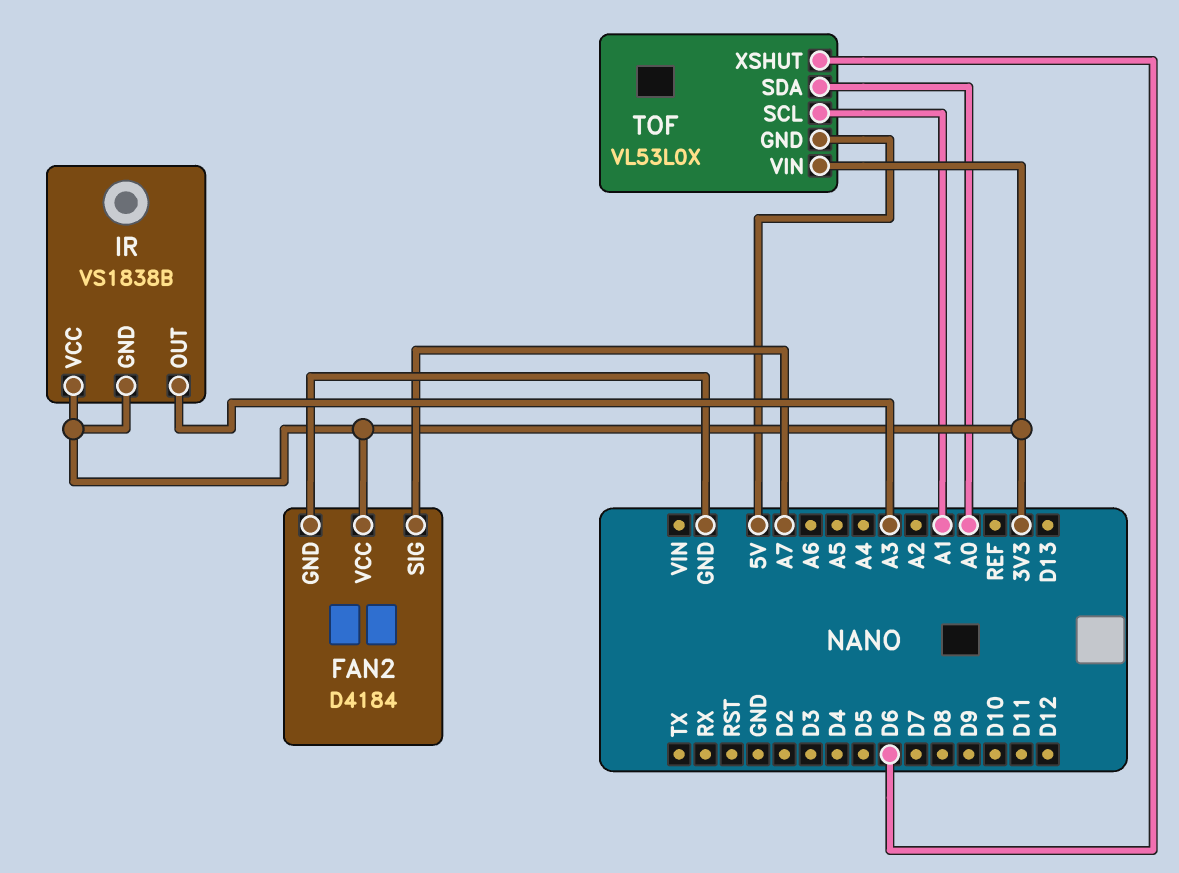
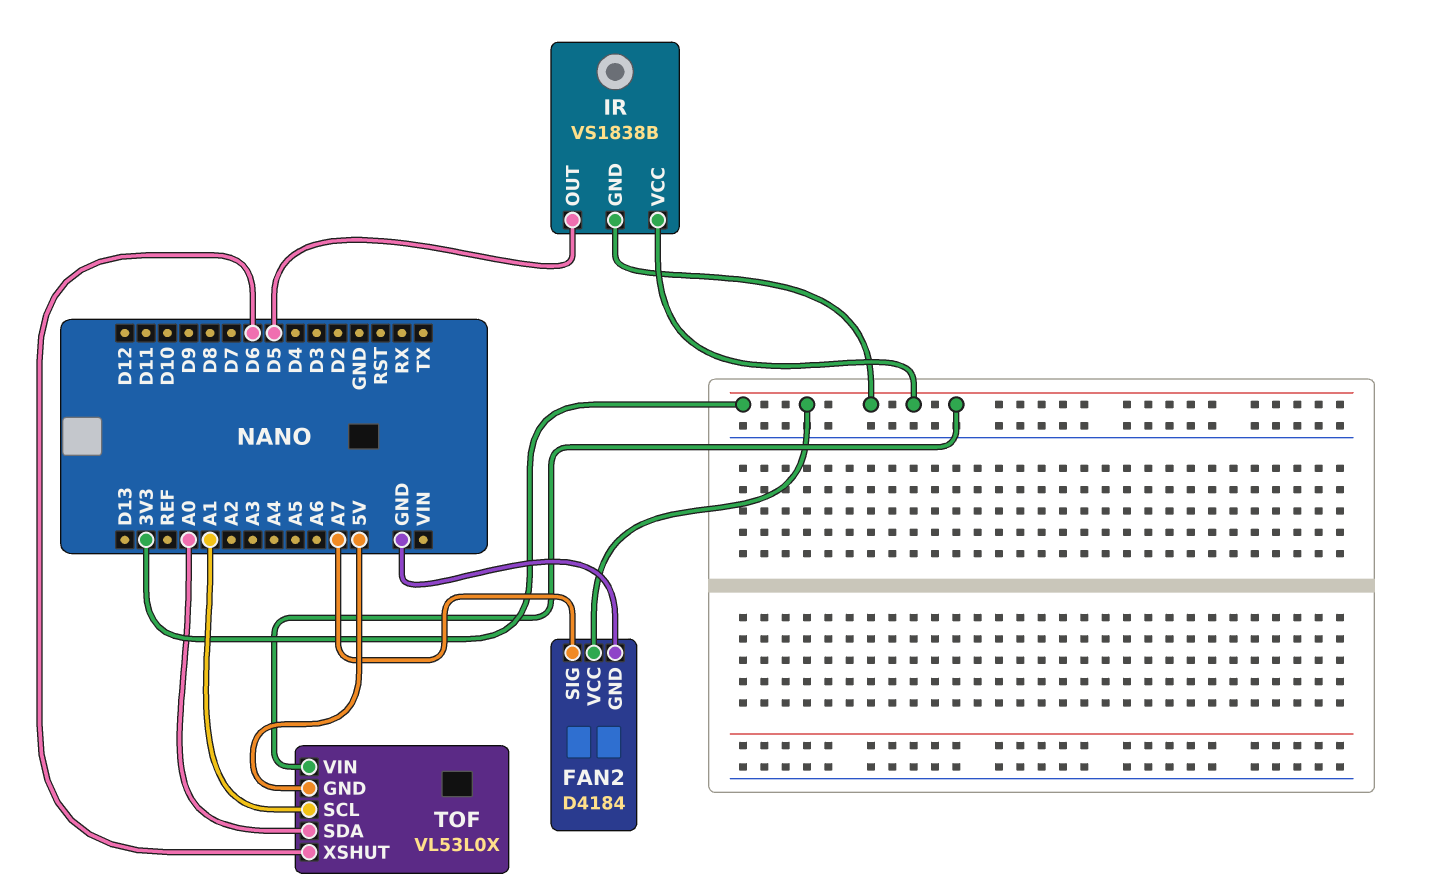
IR pin OUT: A3 -> D5

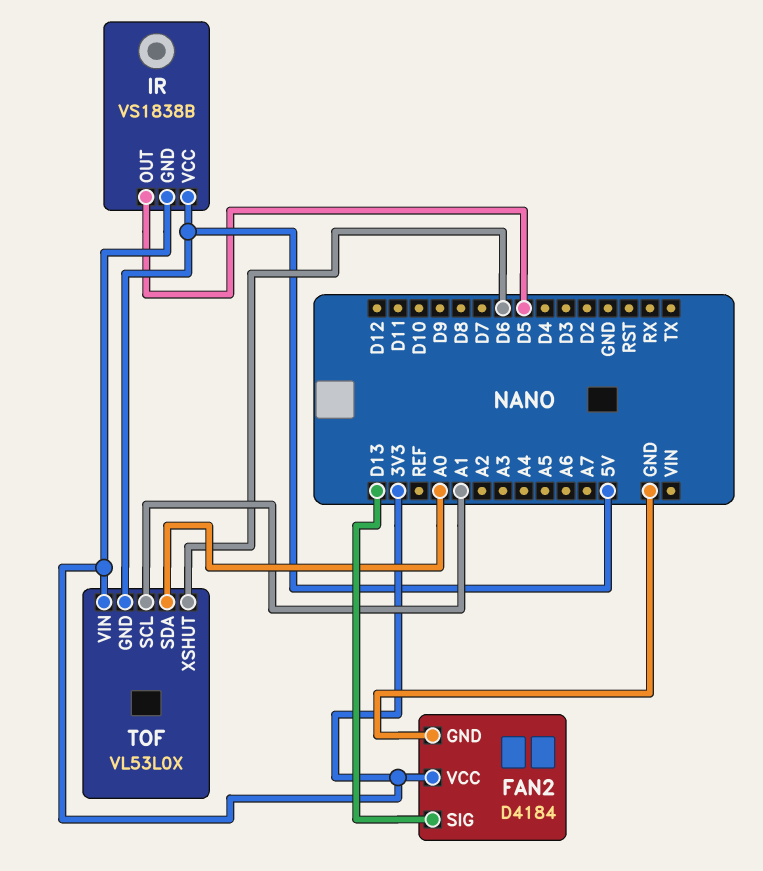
FAN2 pin SIG: A7 -> D13
IR pin VCC: 3V3 -> 5V

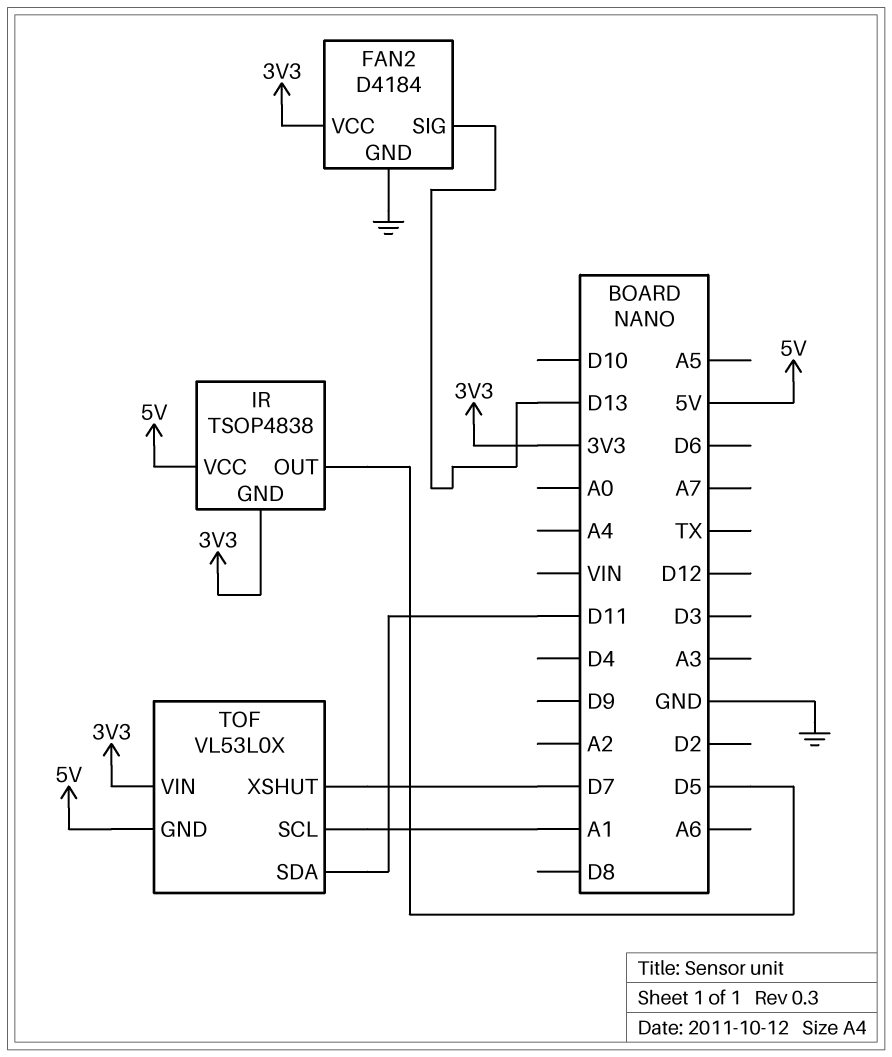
IR: VS1838B -> TSOP4838
TOF pin SDA: A0 -> D11
TOF pin XSHUT: D6 -> D7

